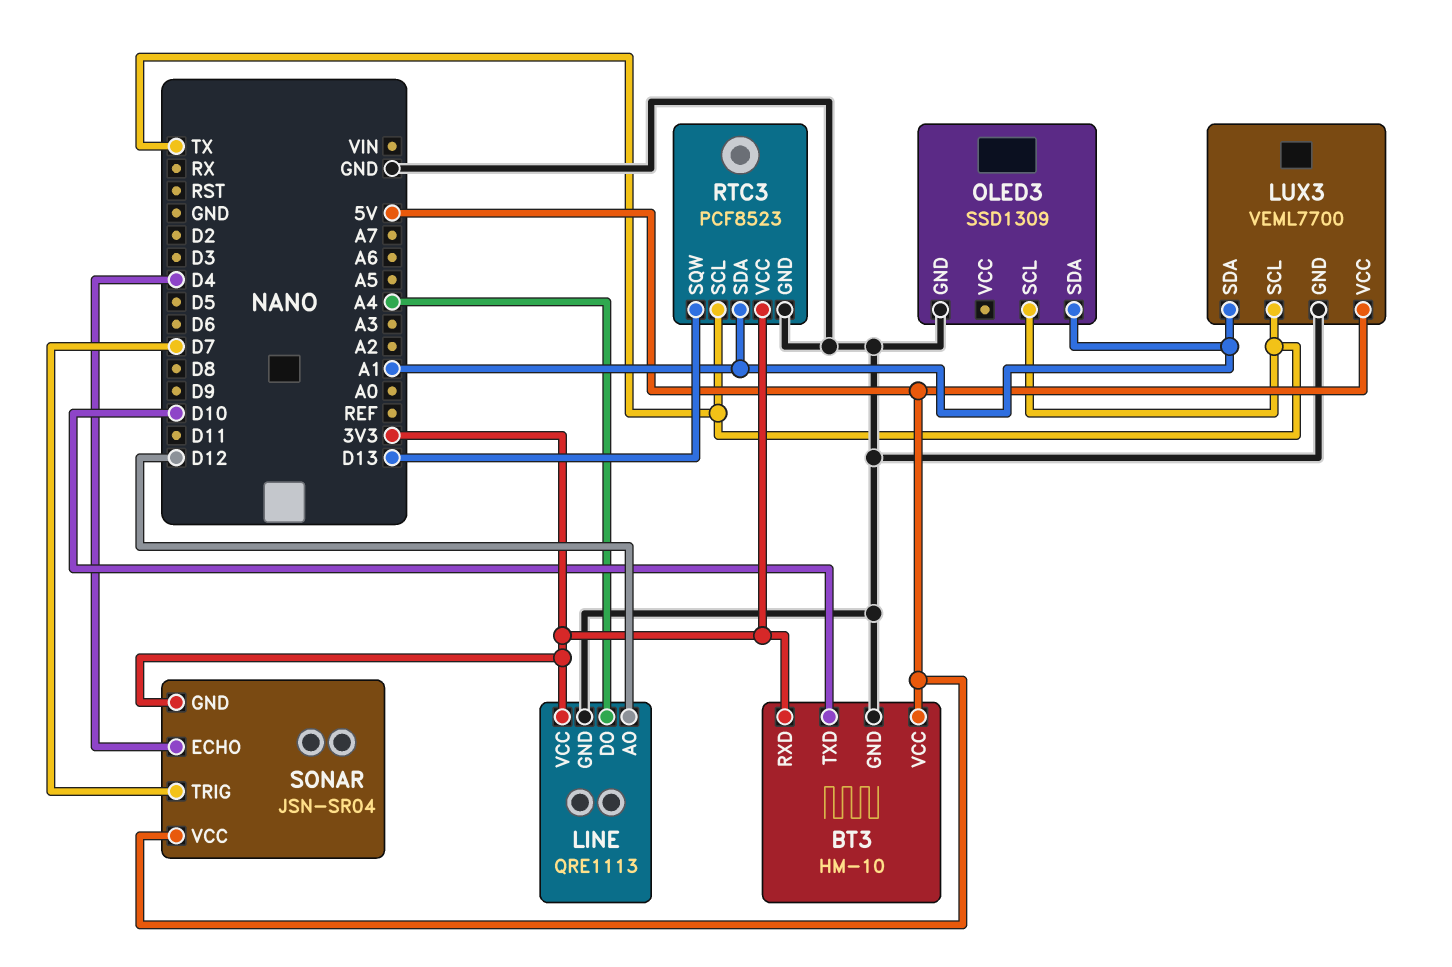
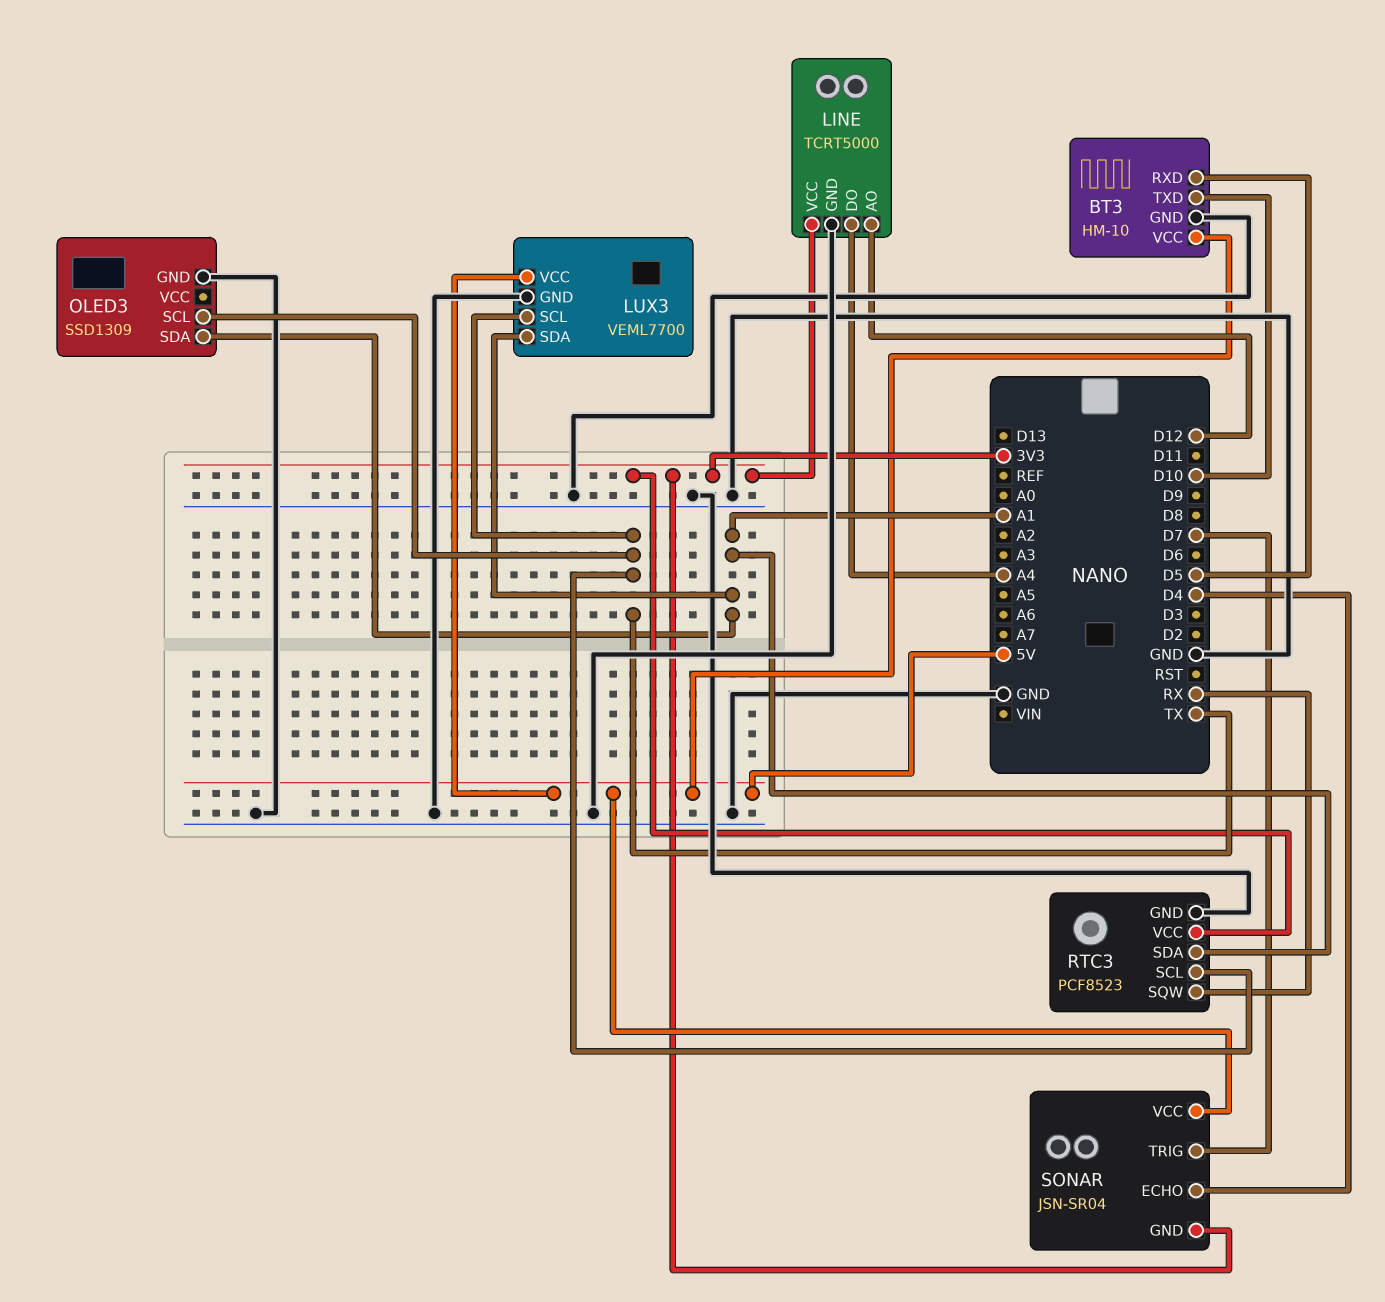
BT3 pin RXD: 3V3 -> D5
LINE: QRE1113 -> TCRT5000
RTC3 pin SQW: D13 -> RX

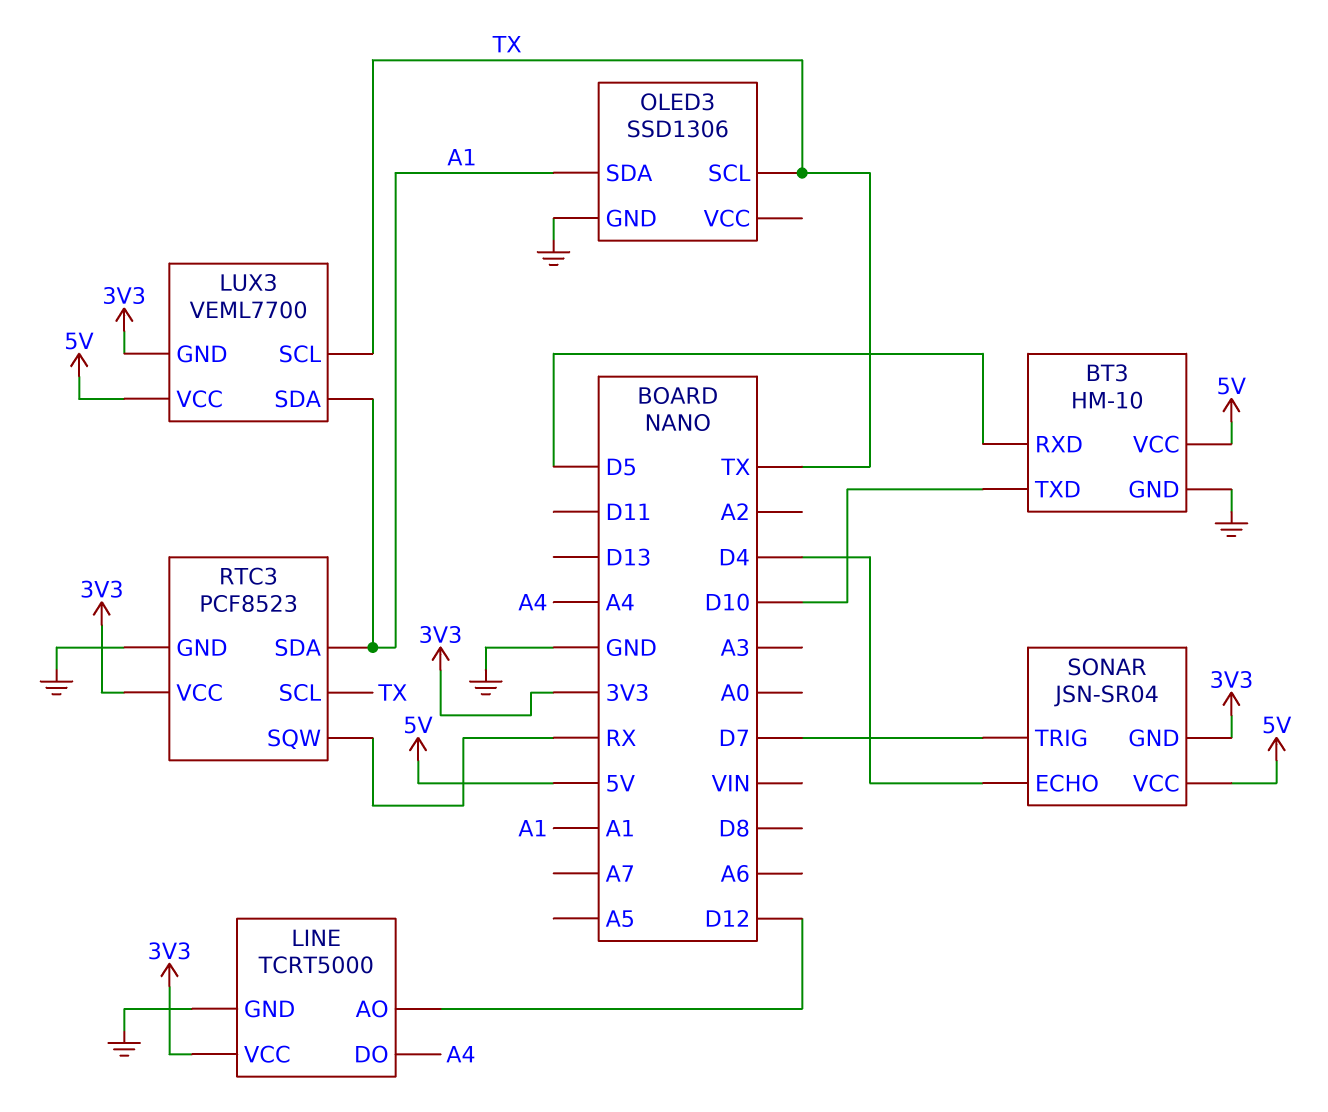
LUX3 pin GND: GND -> 3V3
OLED3: SSD1309 -> SSD1306

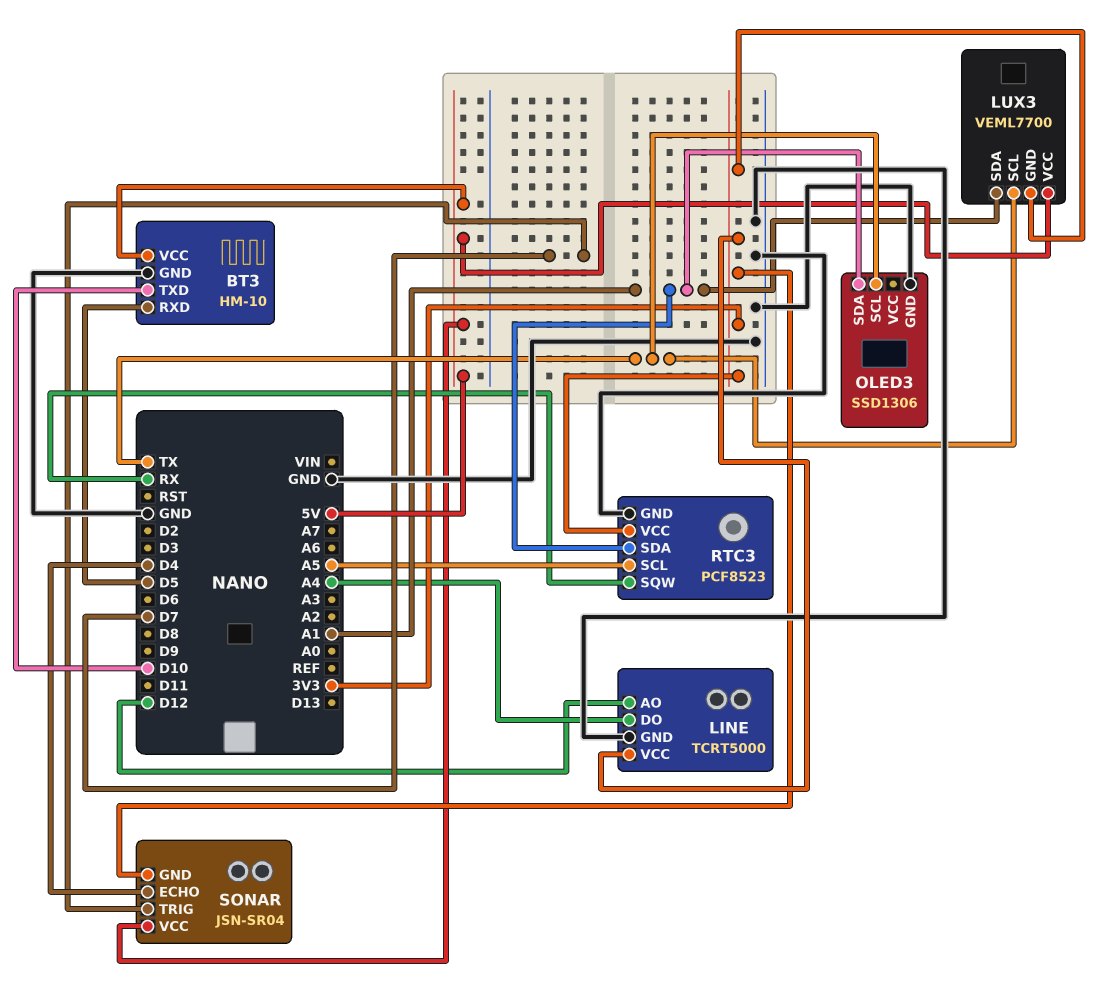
RTC3 pin SCL: TX -> A5

